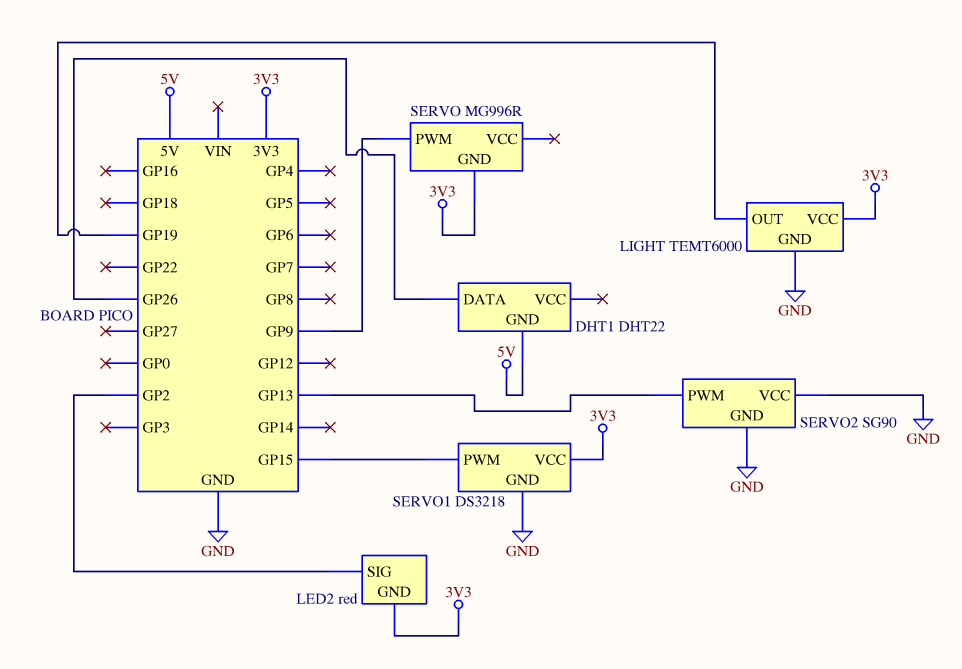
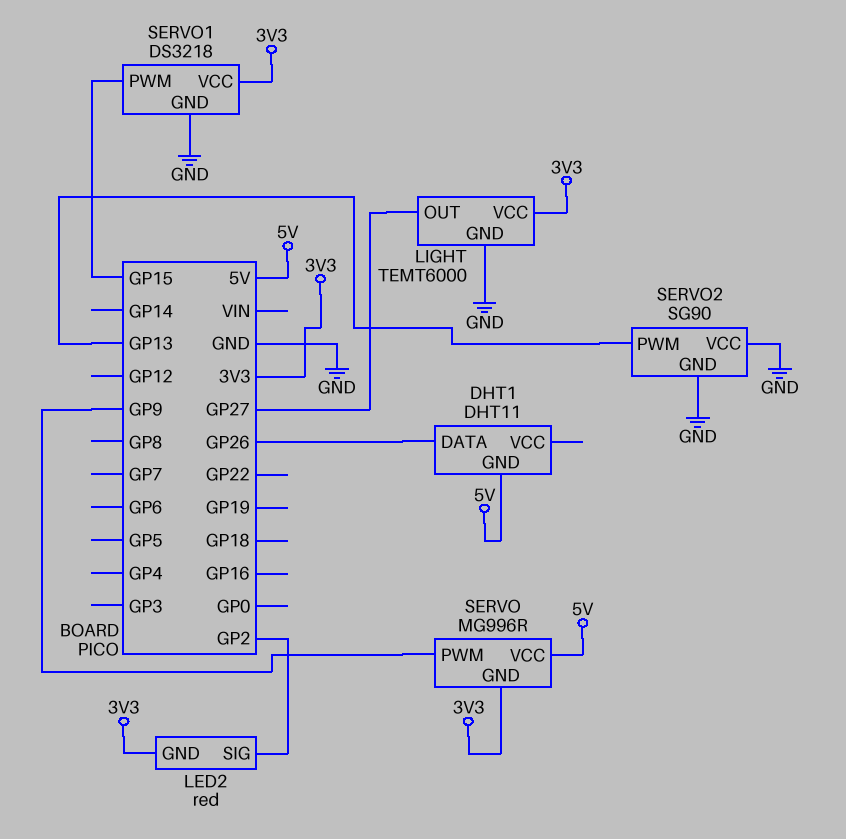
DHT1: DHT22 -> DHT11
LIGHT pin OUT: GP19 -> GP27
SERVO pin VCC: none -> 5V

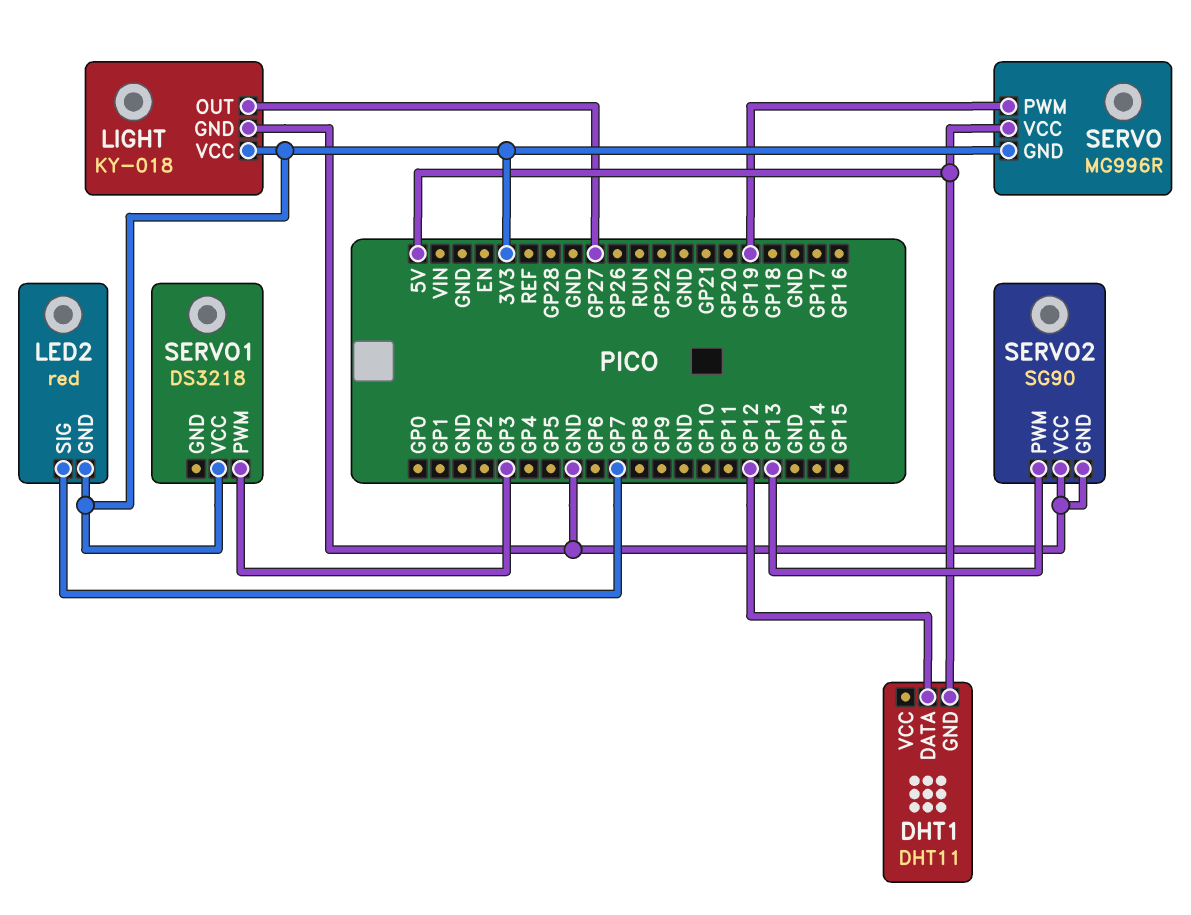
DHT1 pin DATA: GP26 -> GP12
LED2 pin SIG: GP2 -> GP7
LIGHT: TEMT6000 -> KY-018
SERVO pin PWM: GP9 -> GP19
SERVO1 pin GND: GND -> none
SERVO1 pin PWM: GP15 -> GP3

